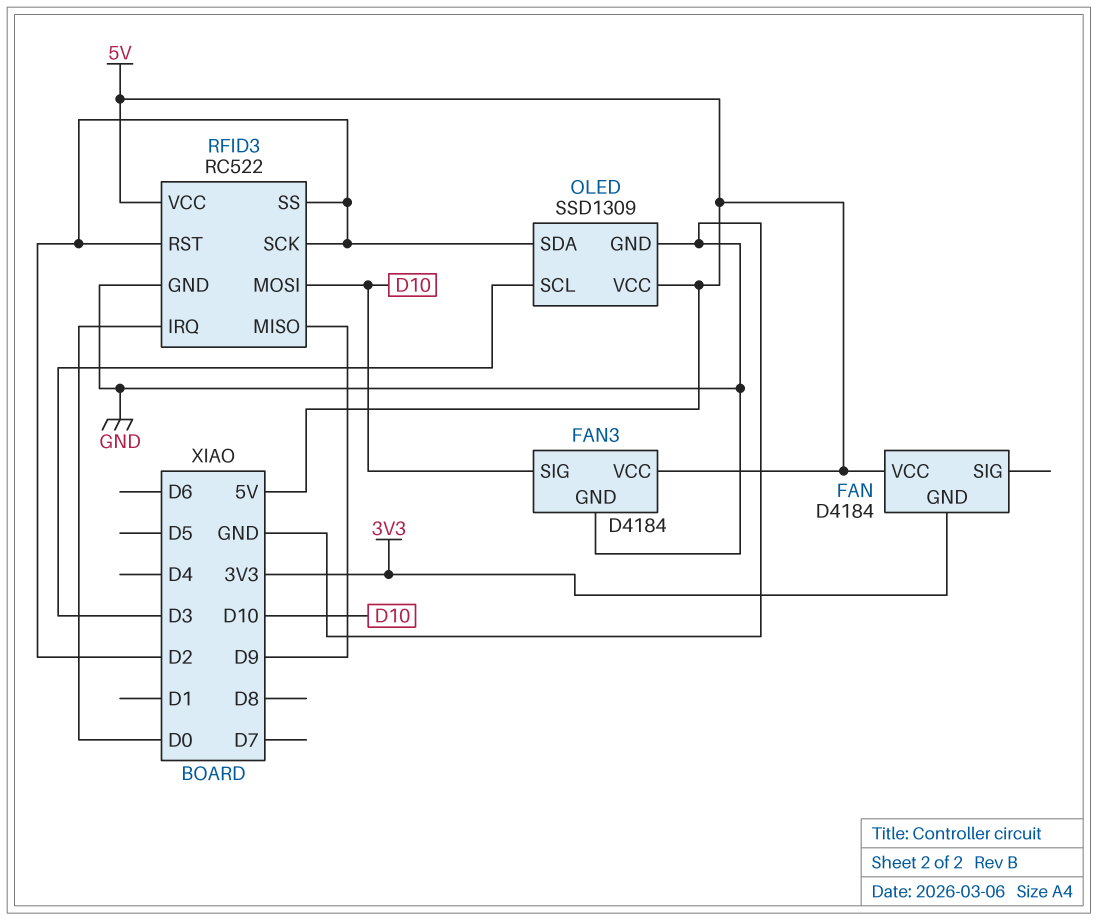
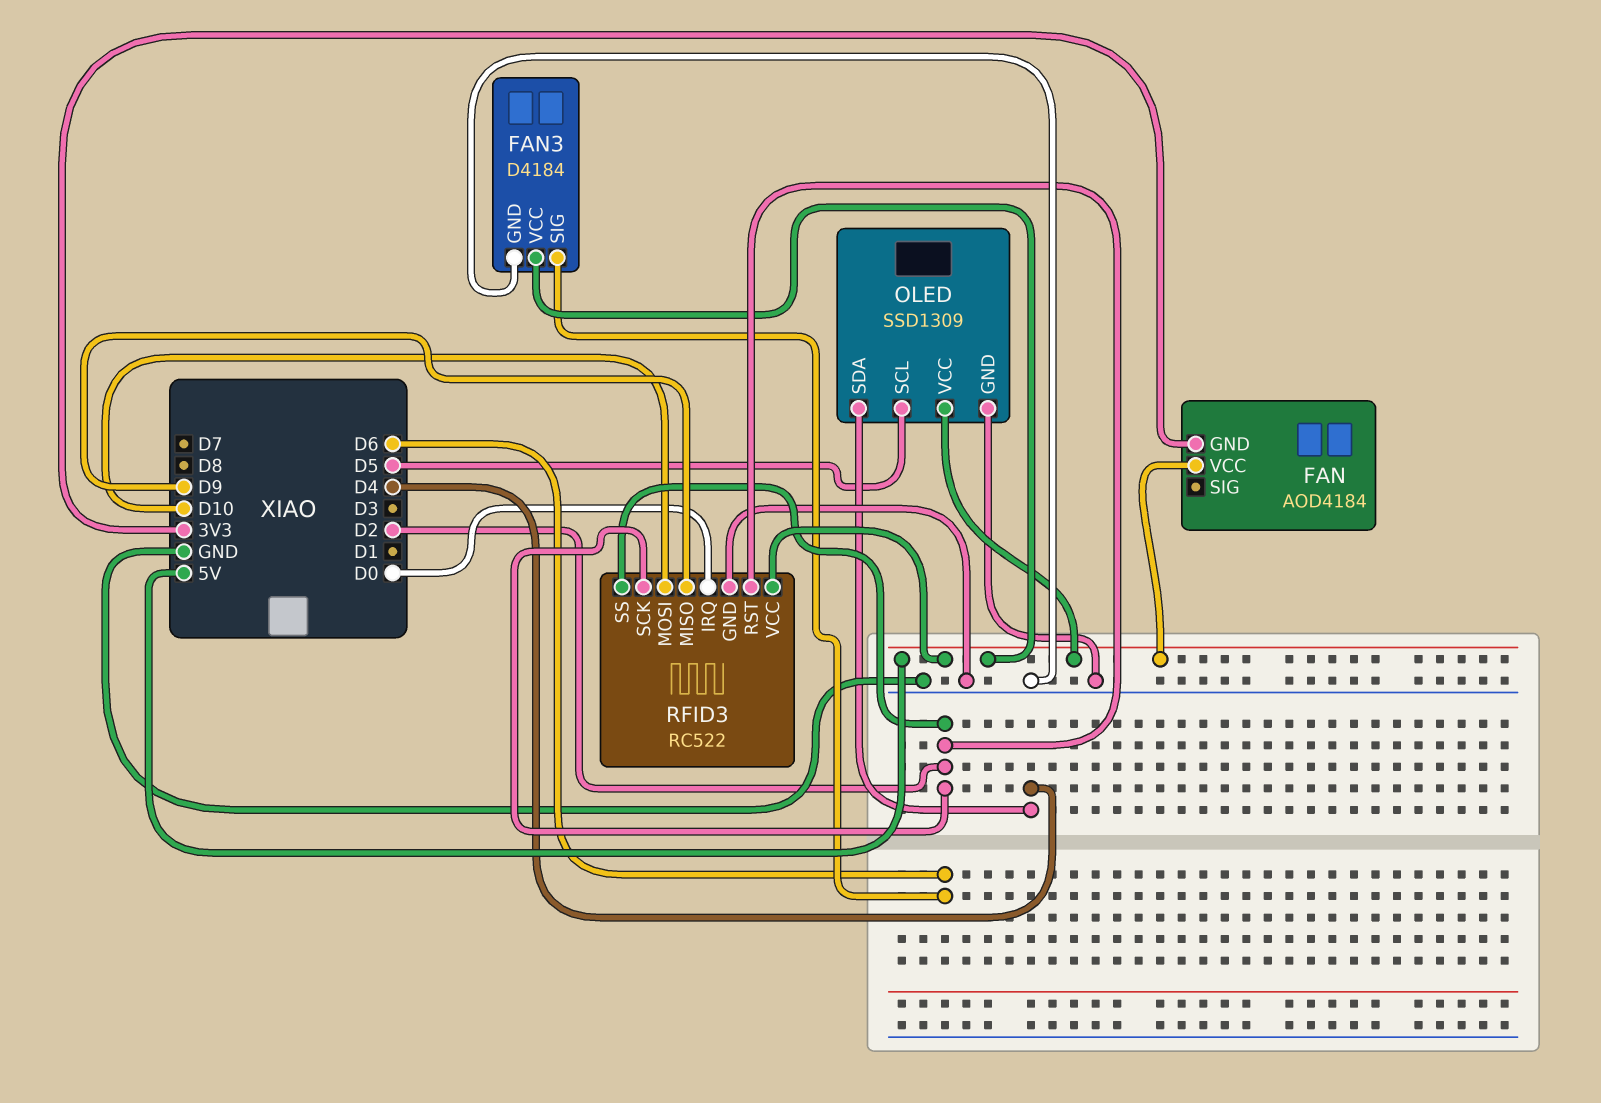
FAN: D4184 -> AOD4184
FAN3 pin SIG: D10 -> D6
OLED pin SCL: D3 -> D5
OLED pin SDA: D2 -> D4

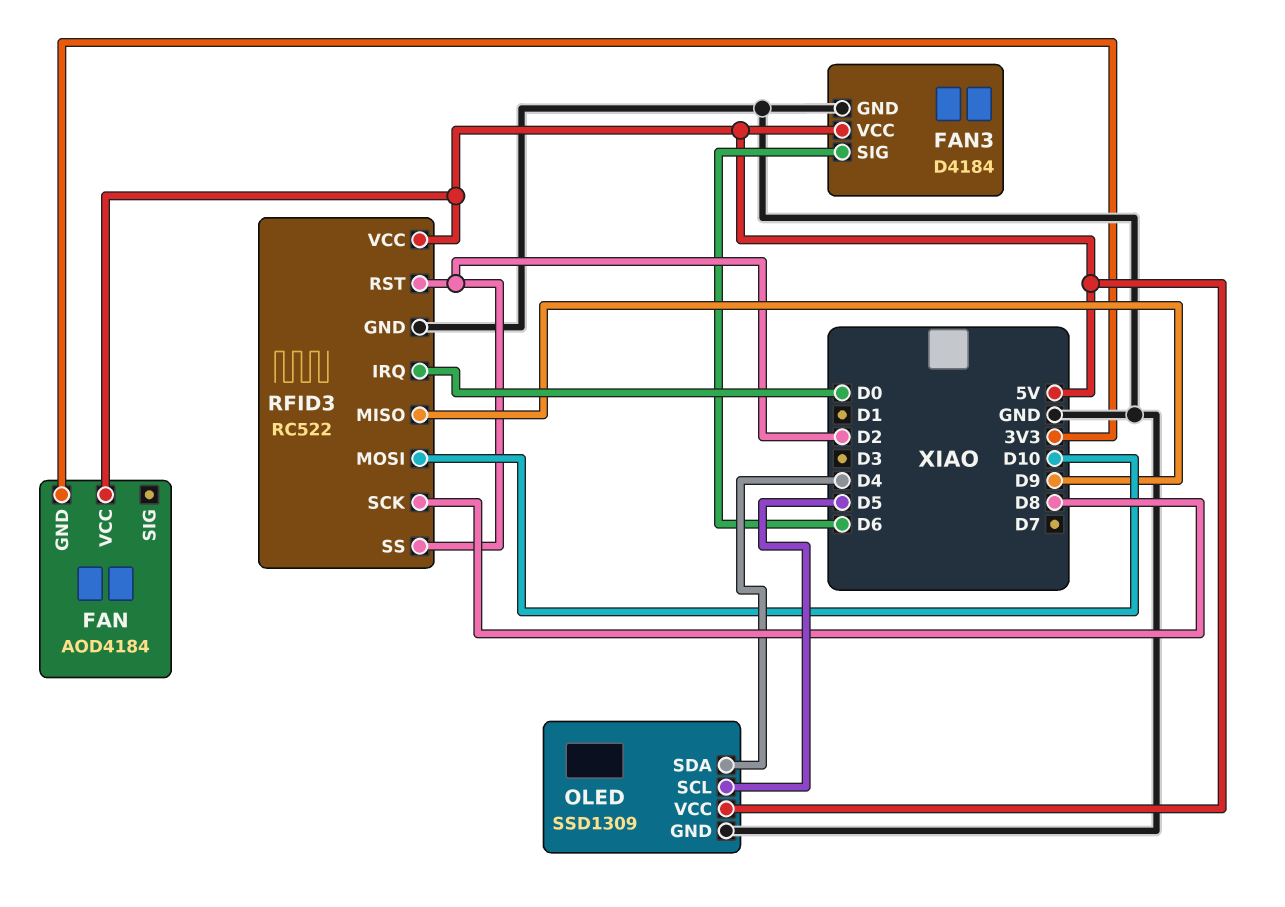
RFID3 pin SCK: D2 -> D8

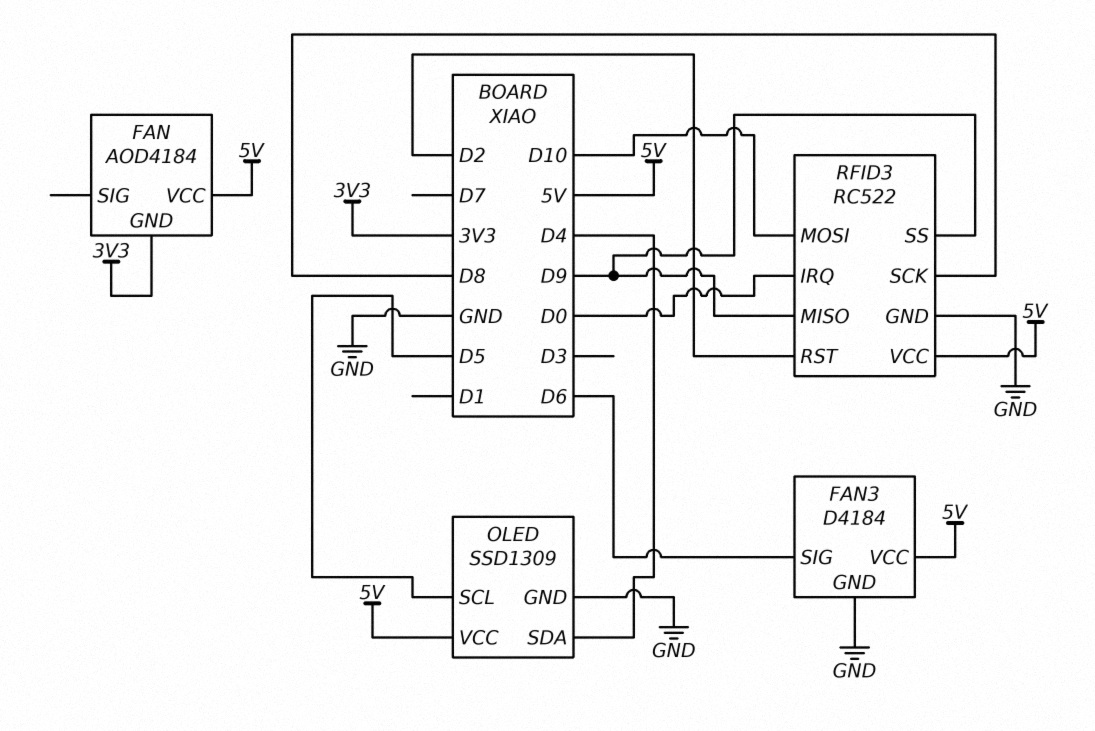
RFID3 pin SS: D2 -> D9

